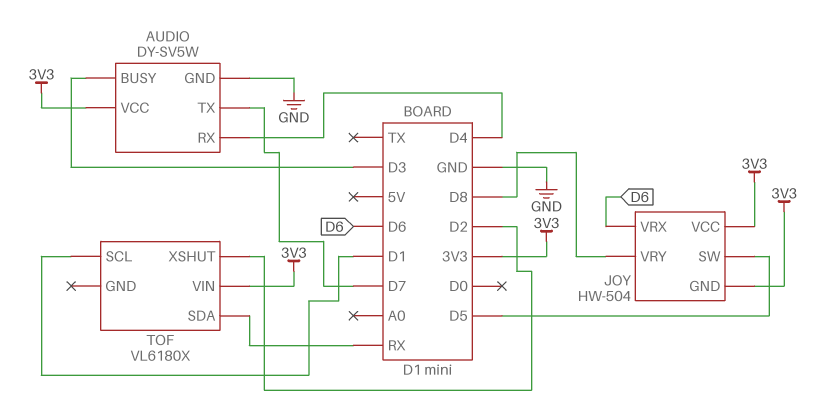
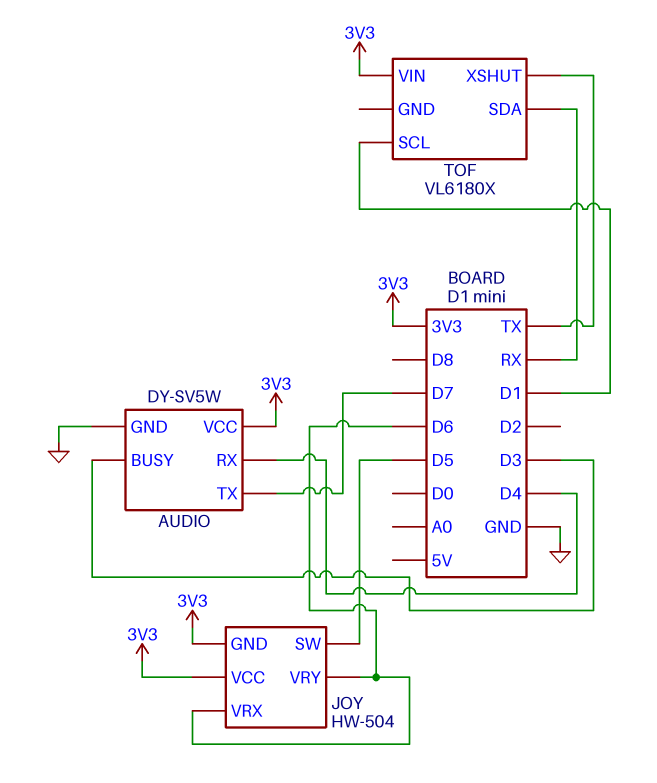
JOY pin VRY: D8 -> D6
TOF pin XSHUT: D2 -> TX

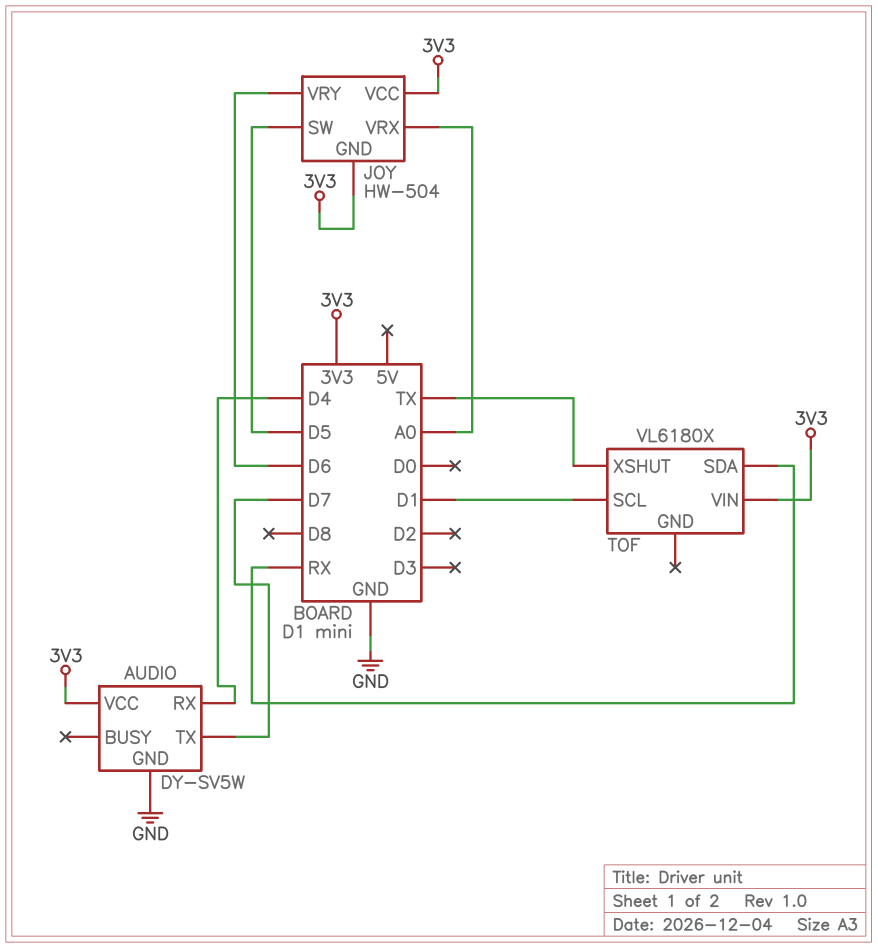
AUDIO pin BUSY: D3 -> none
JOY pin VRX: D6 -> A0

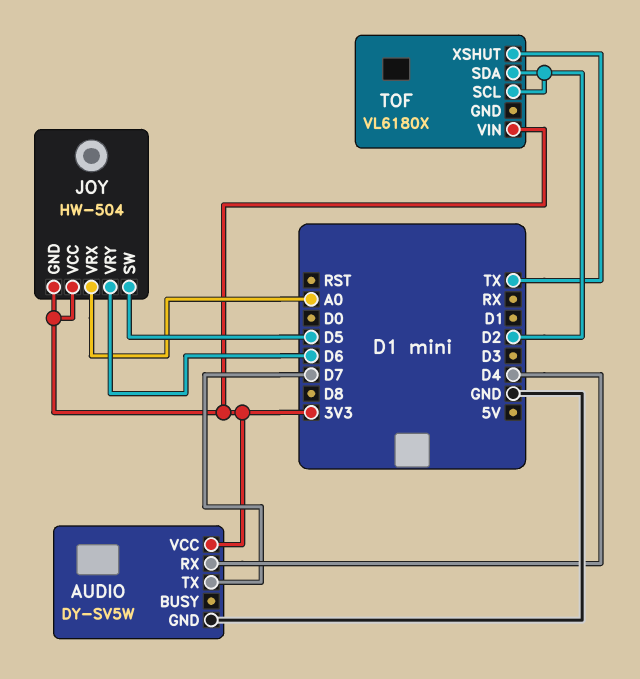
TOF pin SCL: D1 -> D2
TOF pin SDA: RX -> D2

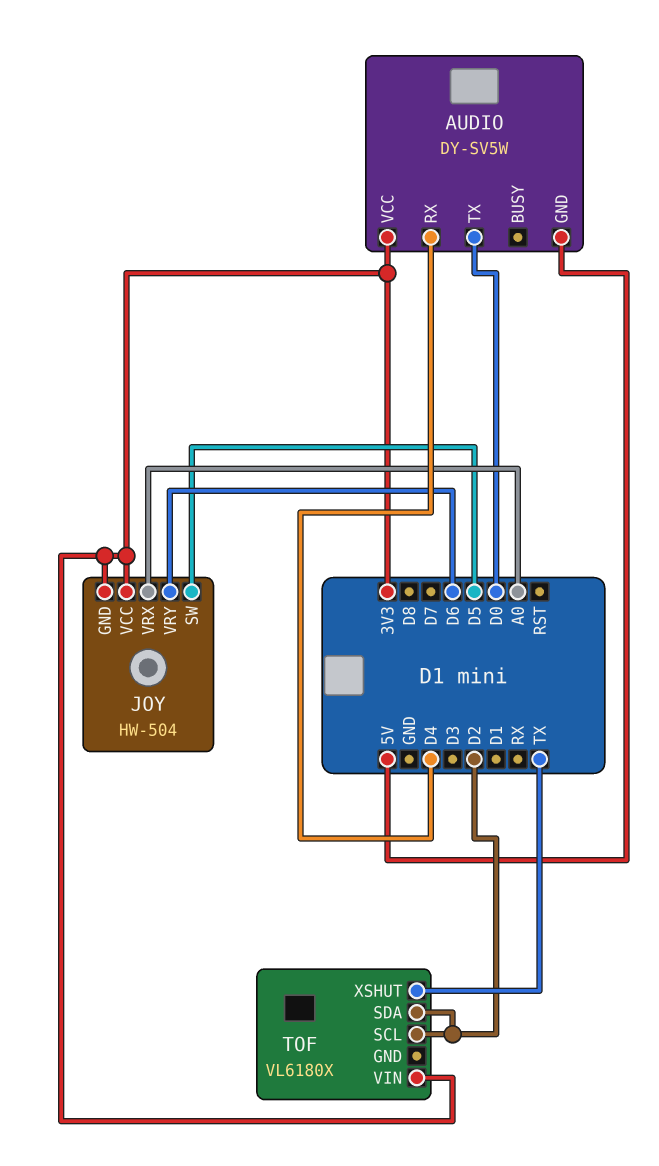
AUDIO pin GND: GND -> 5V
AUDIO pin TX: D7 -> D0

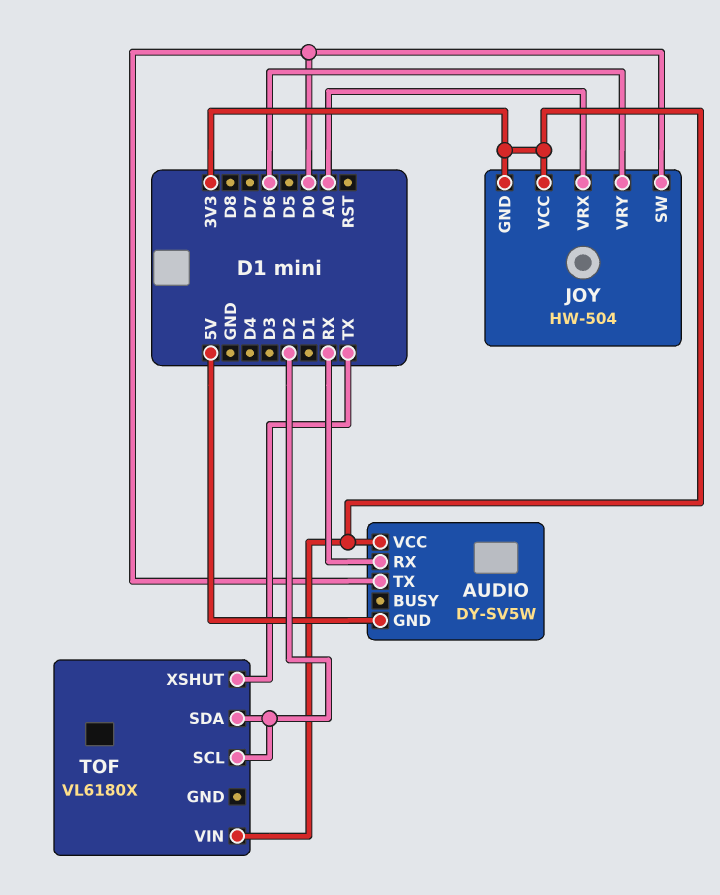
AUDIO pin RX: D4 -> RX
JOY pin SW: D5 -> D0

